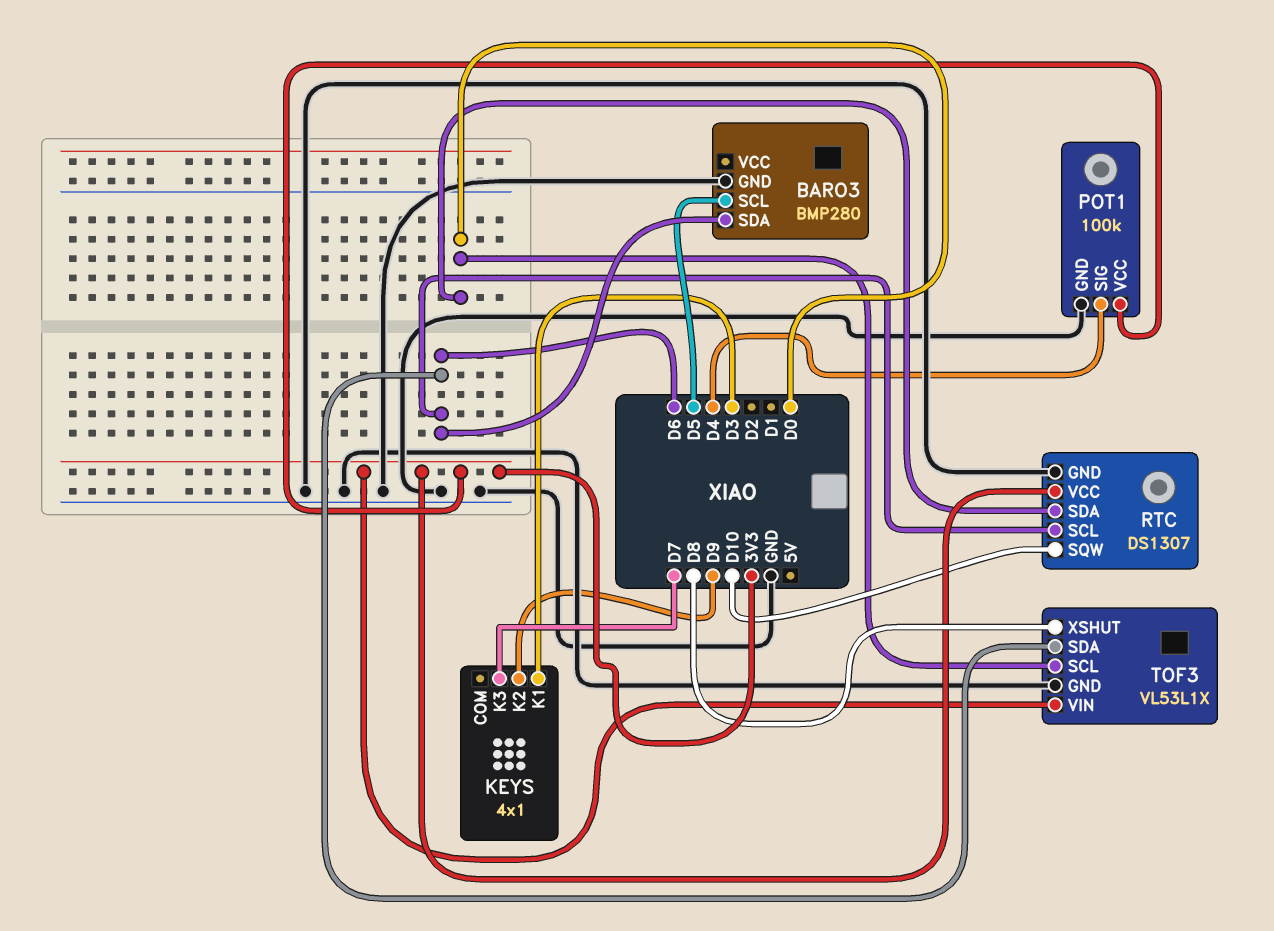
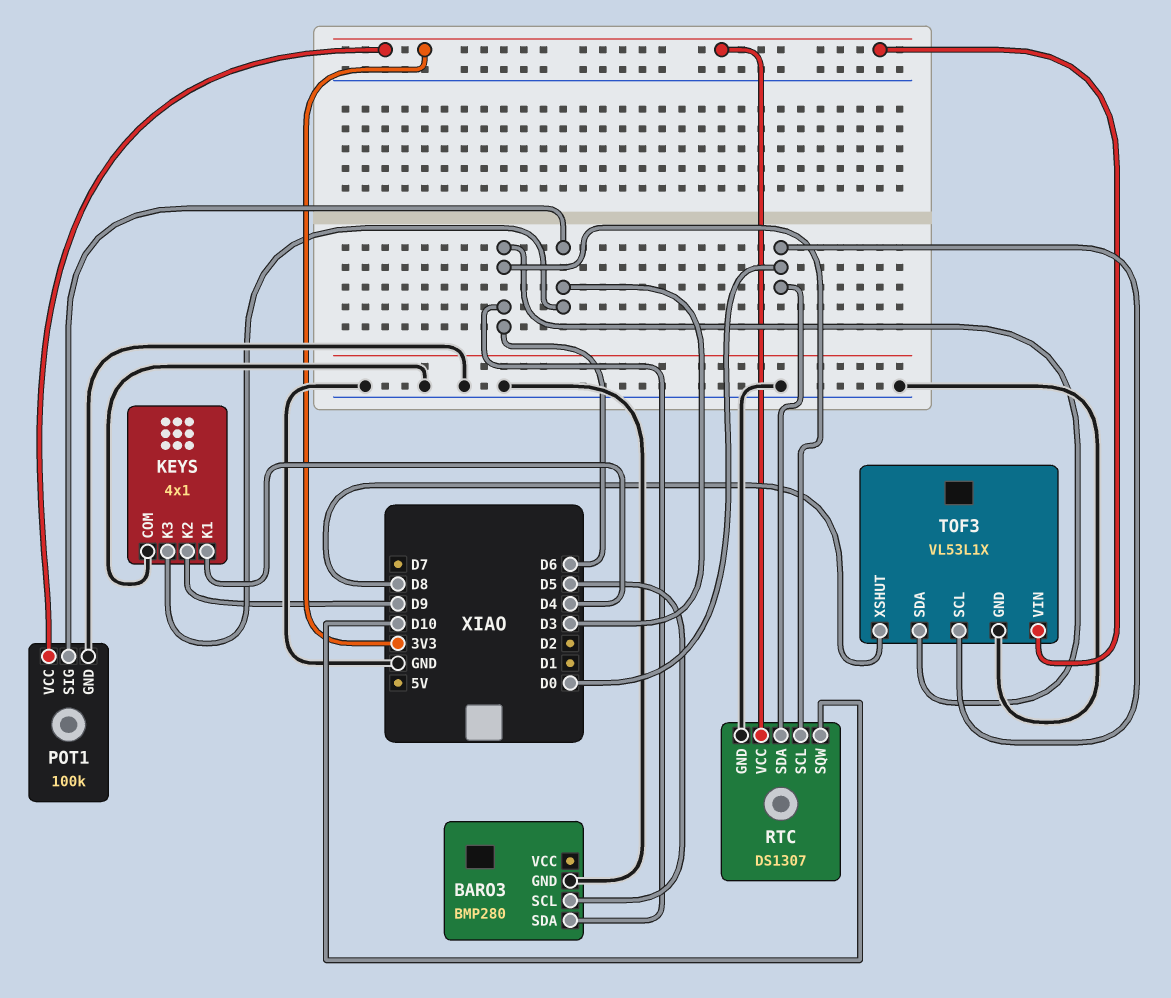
KEYS pin COM: none -> GND
KEYS pin K1: D3 -> D4
KEYS pin K3: D7 -> D3
POT1 pin SIG: D4 -> D3

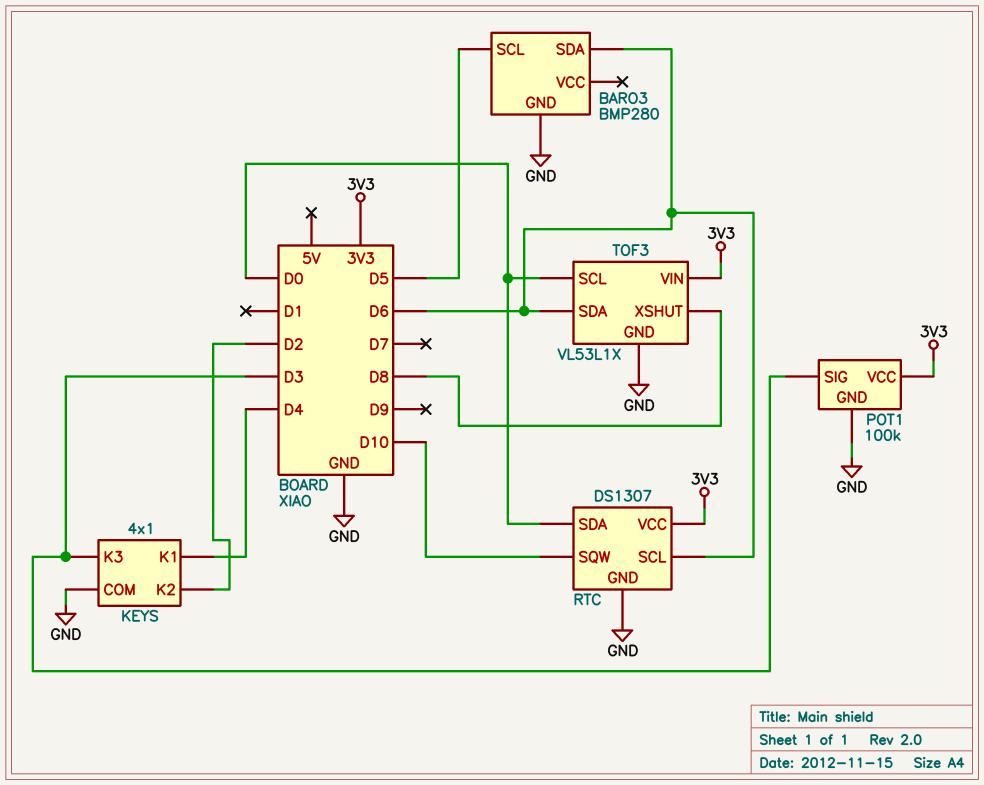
KEYS pin K2: D9 -> D2

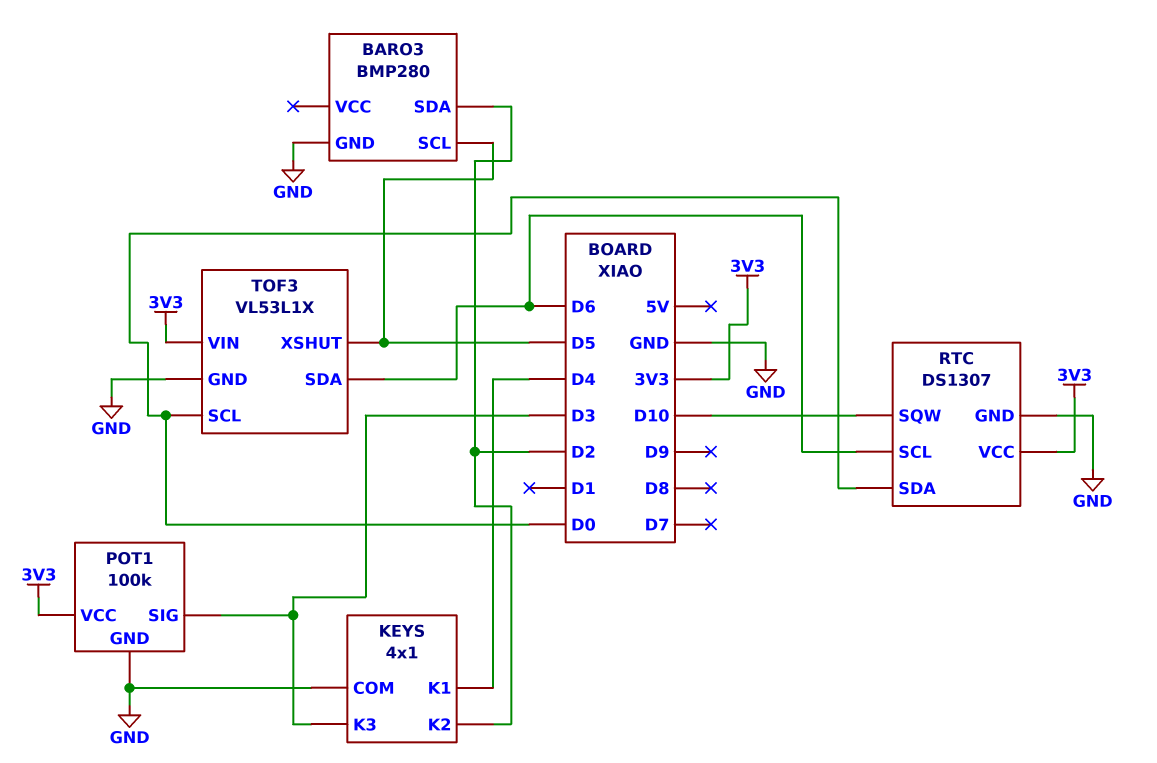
BARO3 pin SDA: D6 -> D2
TOF3 pin XSHUT: D8 -> D5

